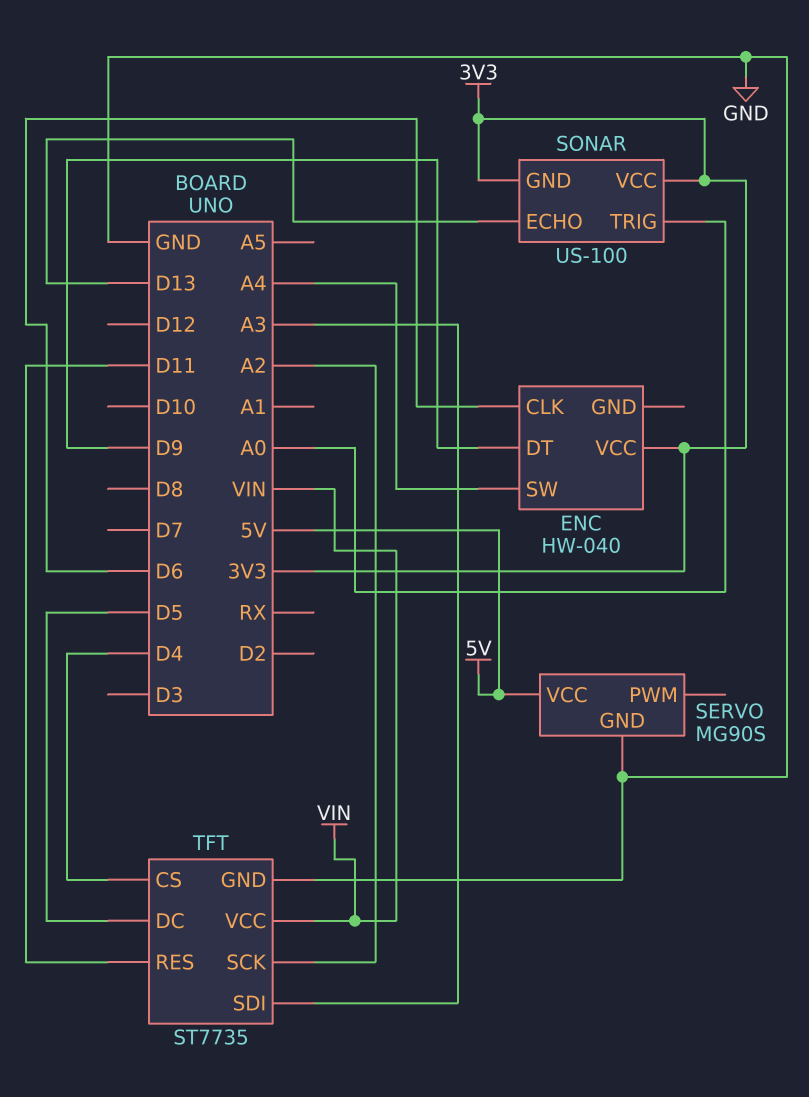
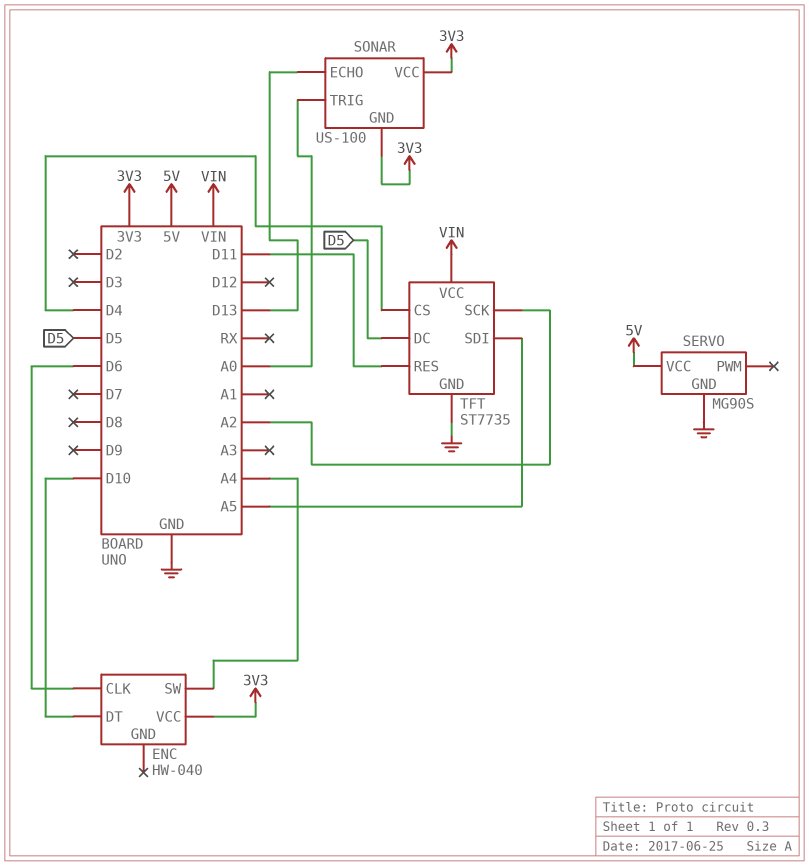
ENC pin DT: D9 -> D10
TFT pin SDI: A3 -> A5

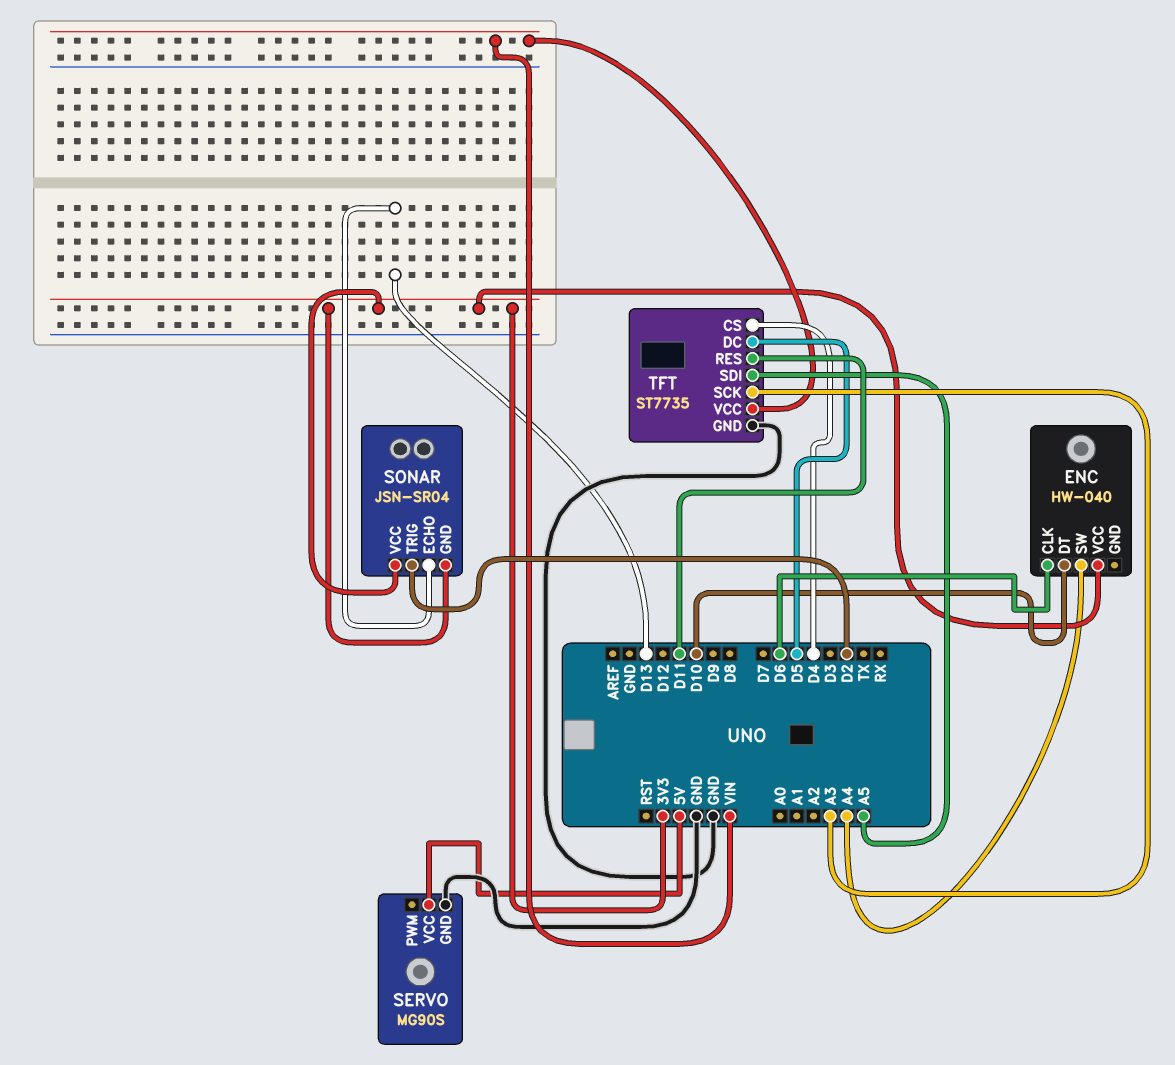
SONAR: US-100 -> JSN-SR04
SONAR pin TRIG: A0 -> D2
TFT pin SCK: A2 -> A3

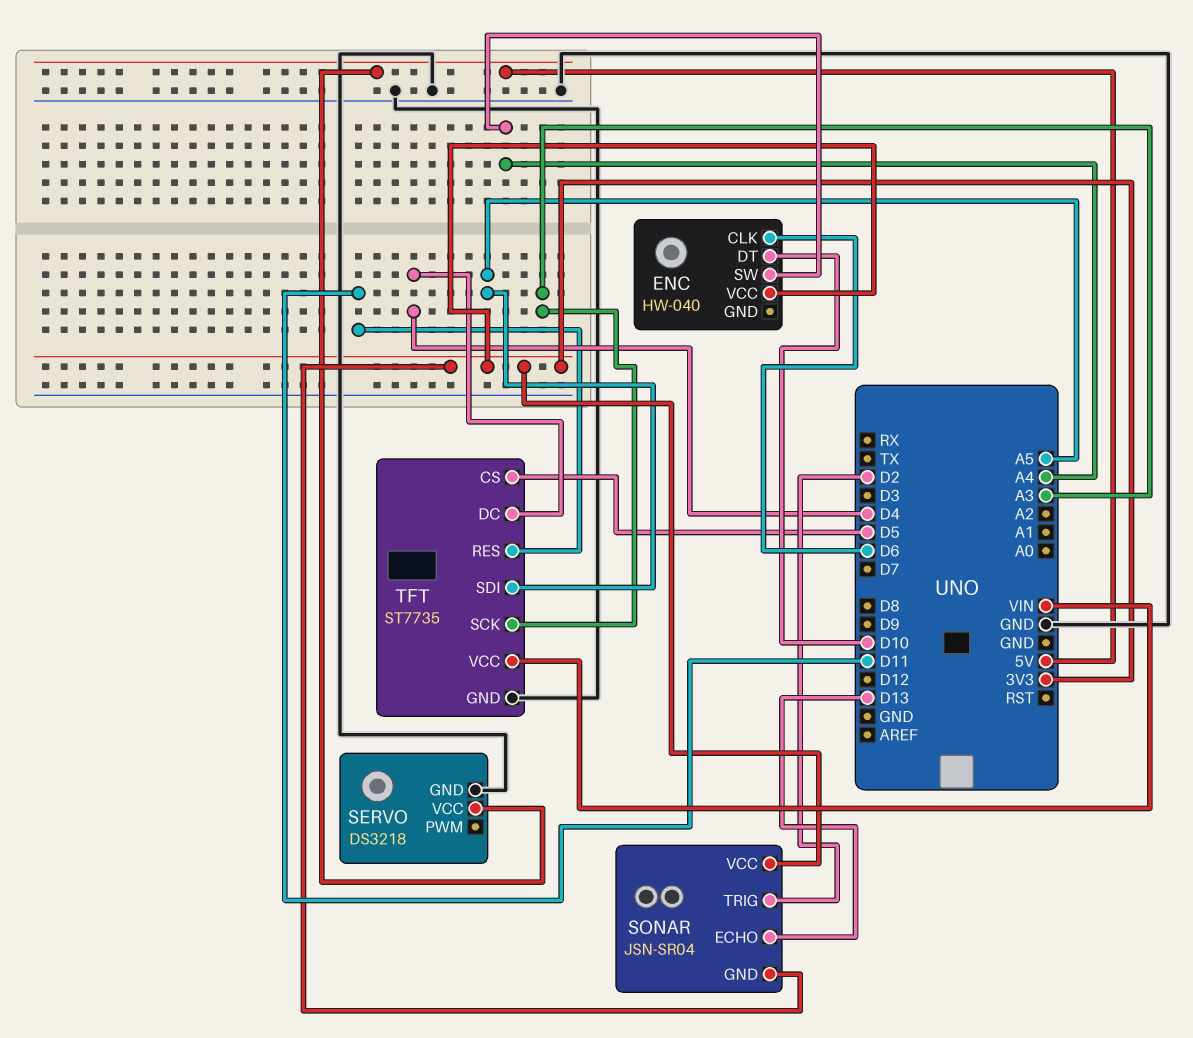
SERVO: MG90S -> DS3218
TFT pin CS: D4 -> D5
TFT pin DC: D5 -> D4

